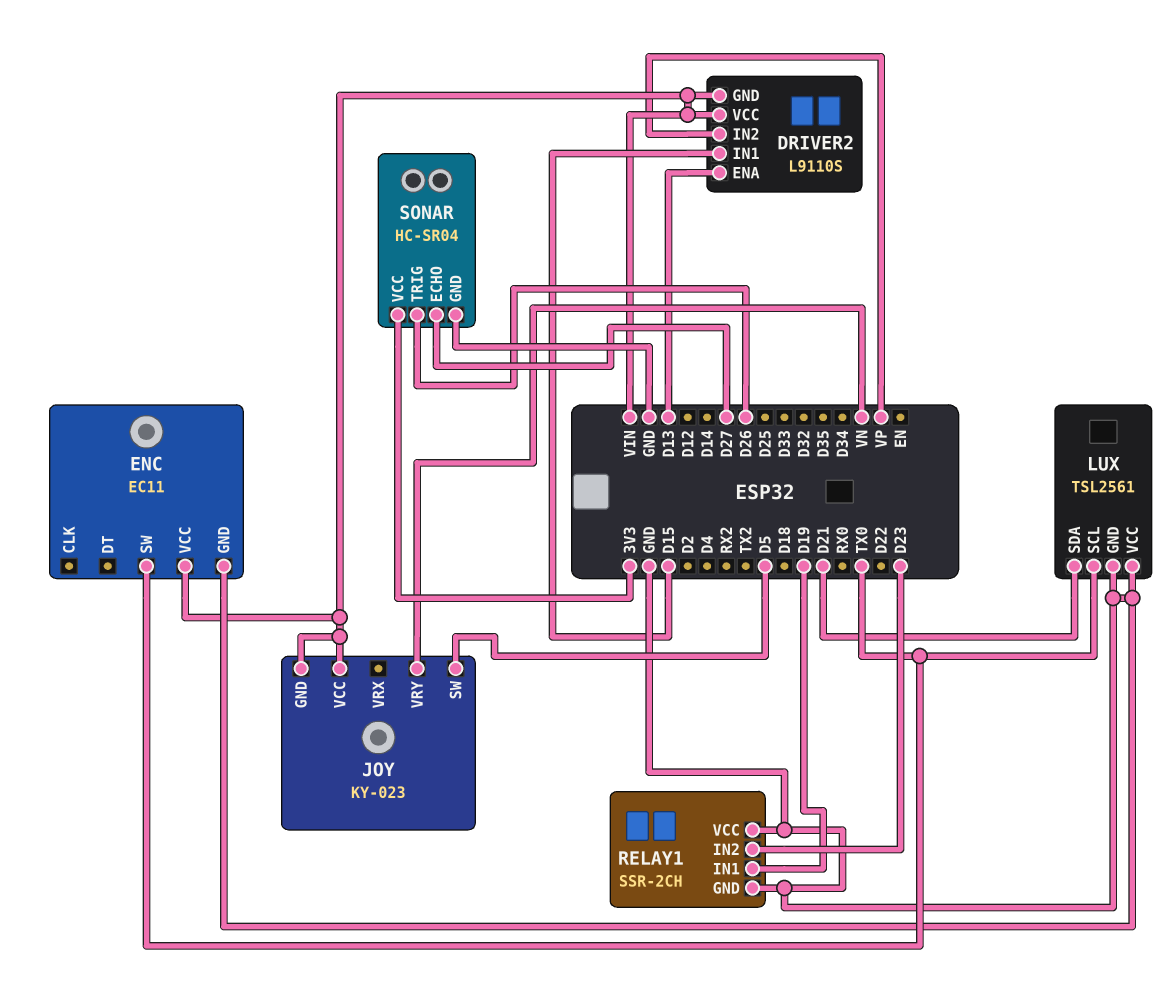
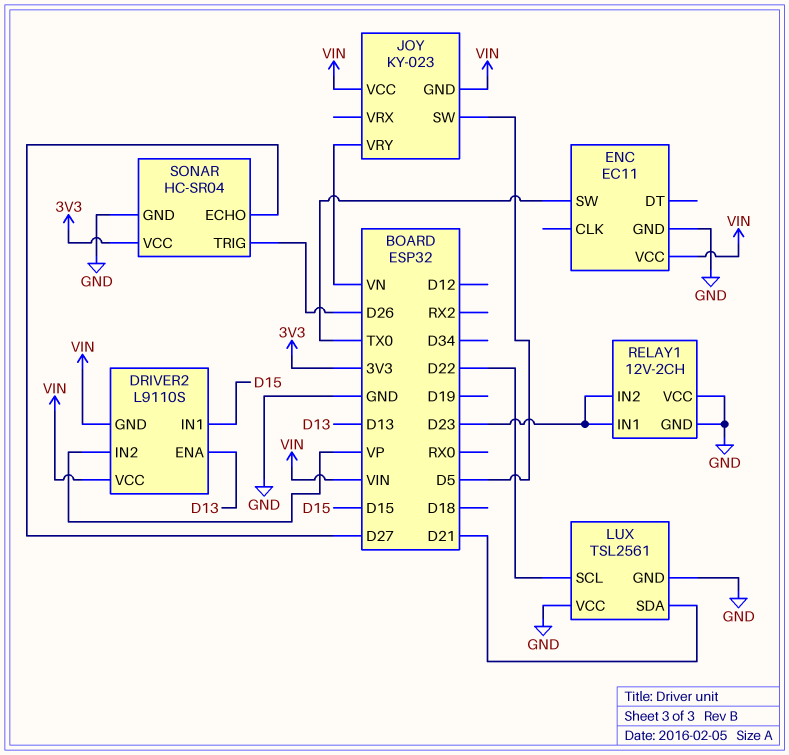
LUX pin SCL: TX0 -> D22
RELAY1: SSR-2CH -> 12V-2CH
RELAY1 pin IN1: D19 -> D23

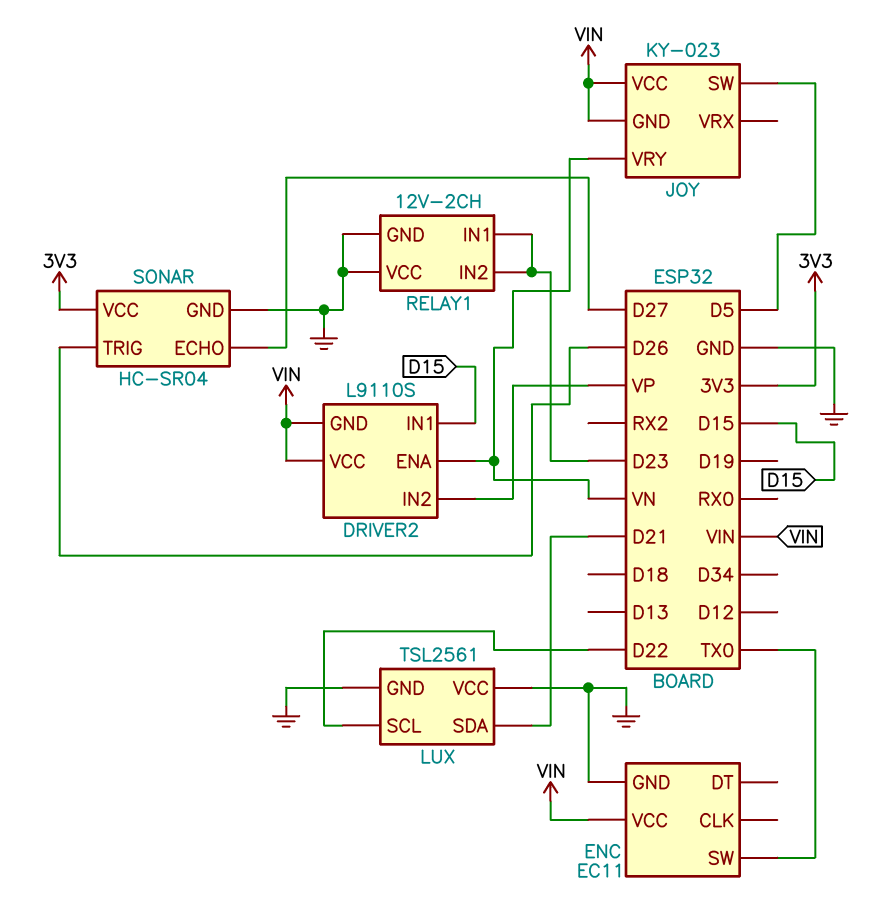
DRIVER2 pin ENA: D13 -> VN

